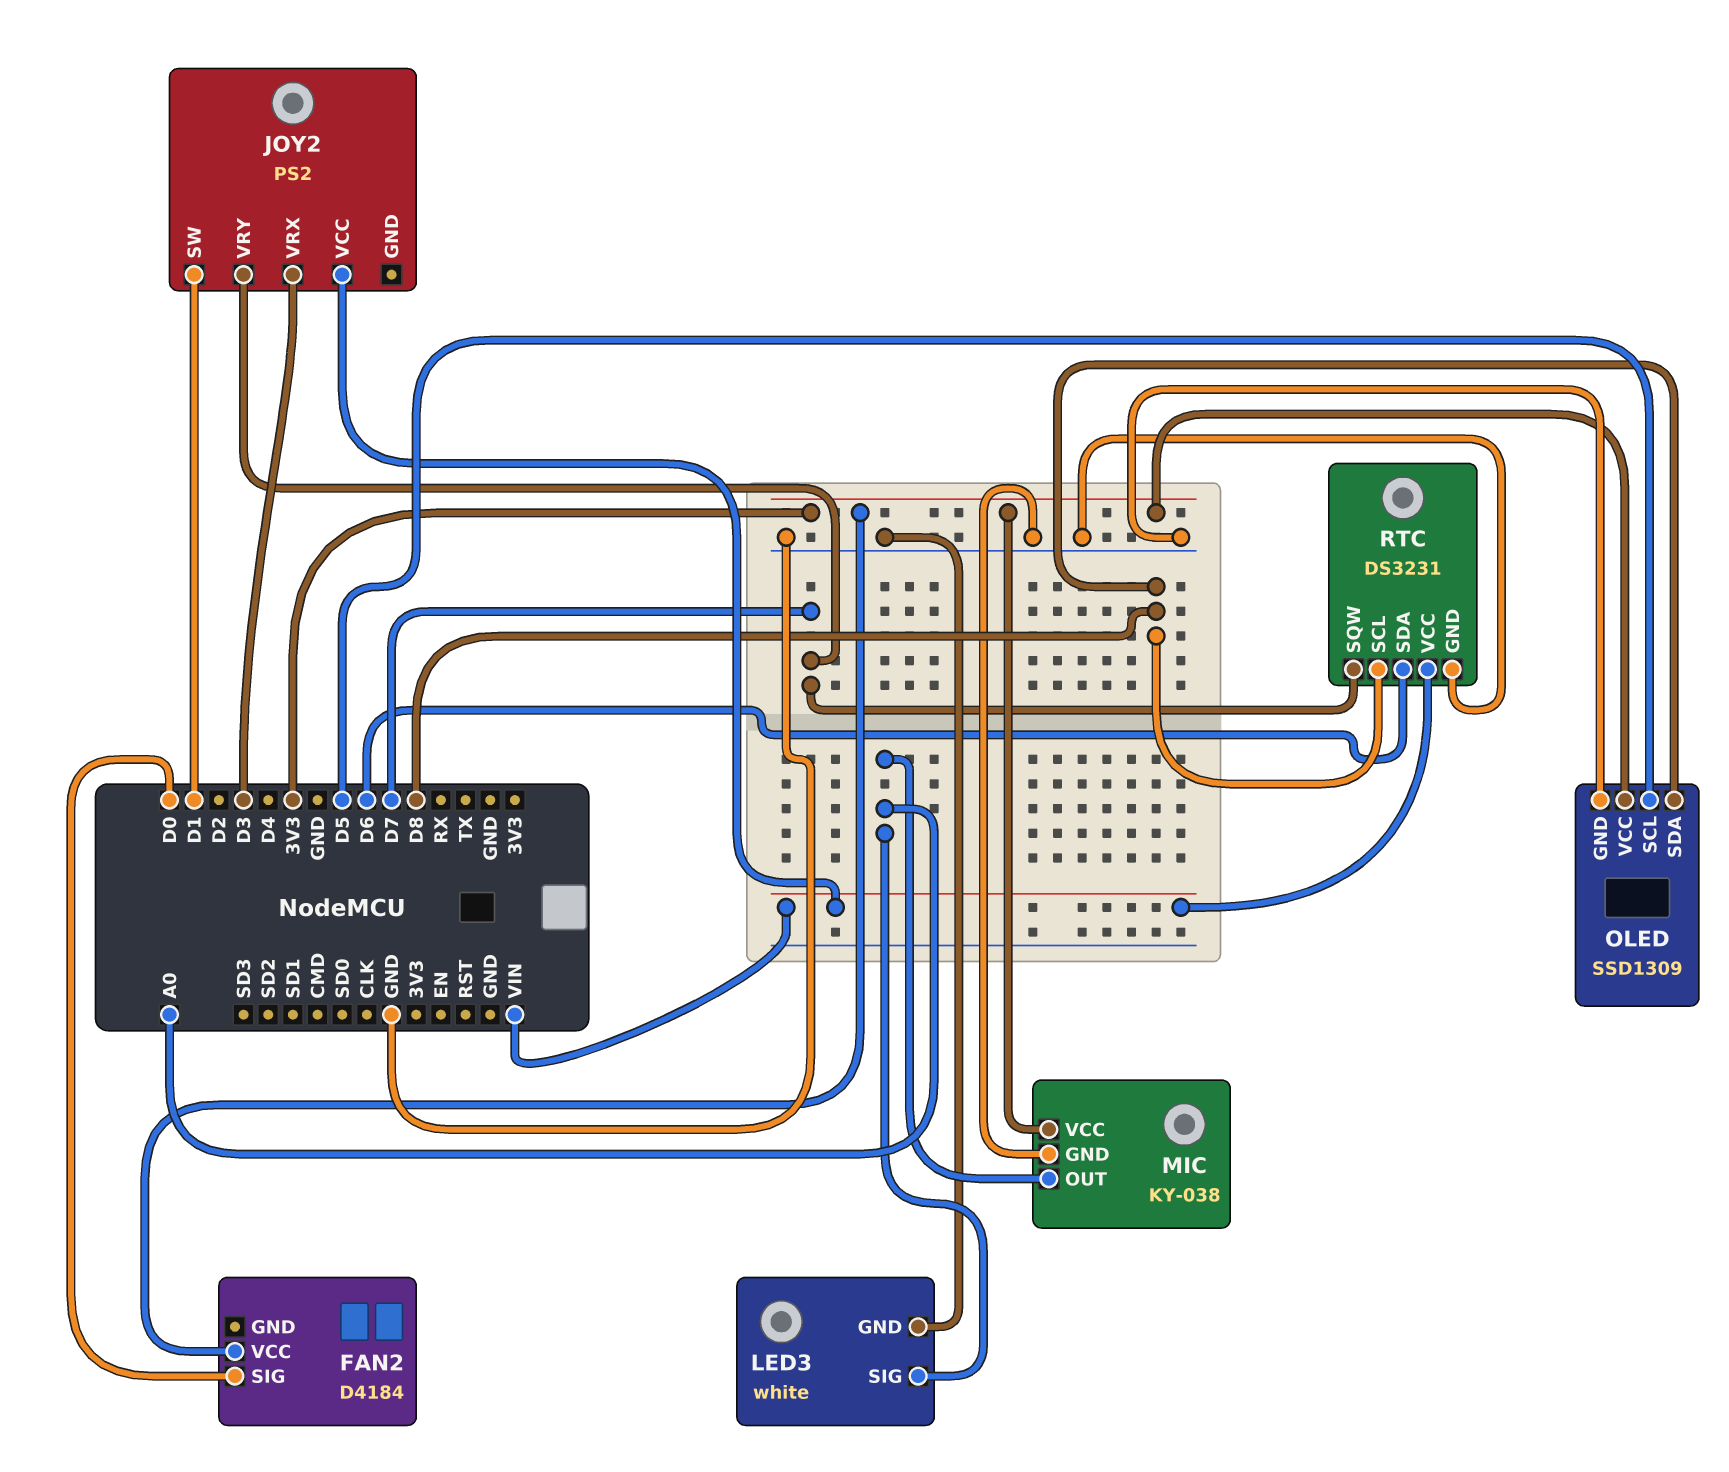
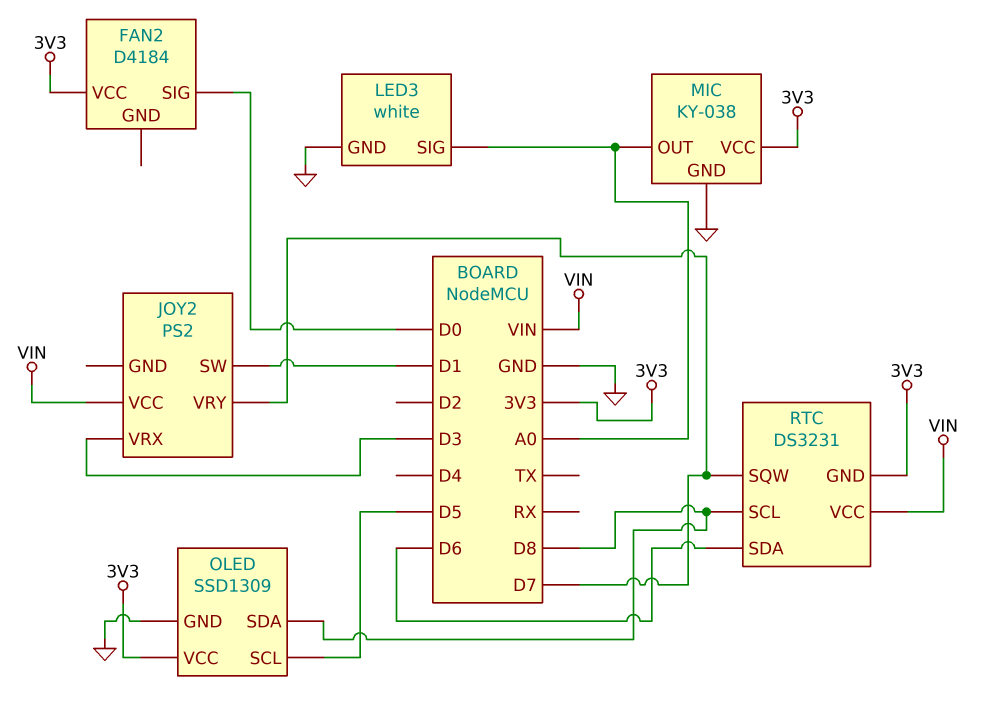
RTC pin GND: GND -> 3V3

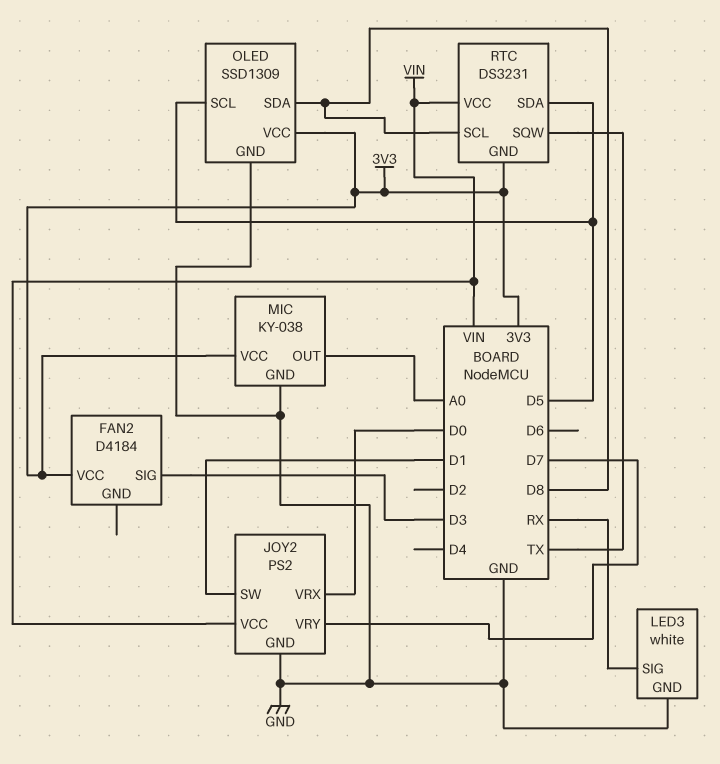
FAN2 pin SIG: D0 -> D3
JOY2 pin GND: none -> GND
JOY2 pin VRX: D3 -> D0
LED3 pin SIG: A0 -> RX
RTC pin SDA: D6 -> D5
RTC pin SQW: D7 -> TX

